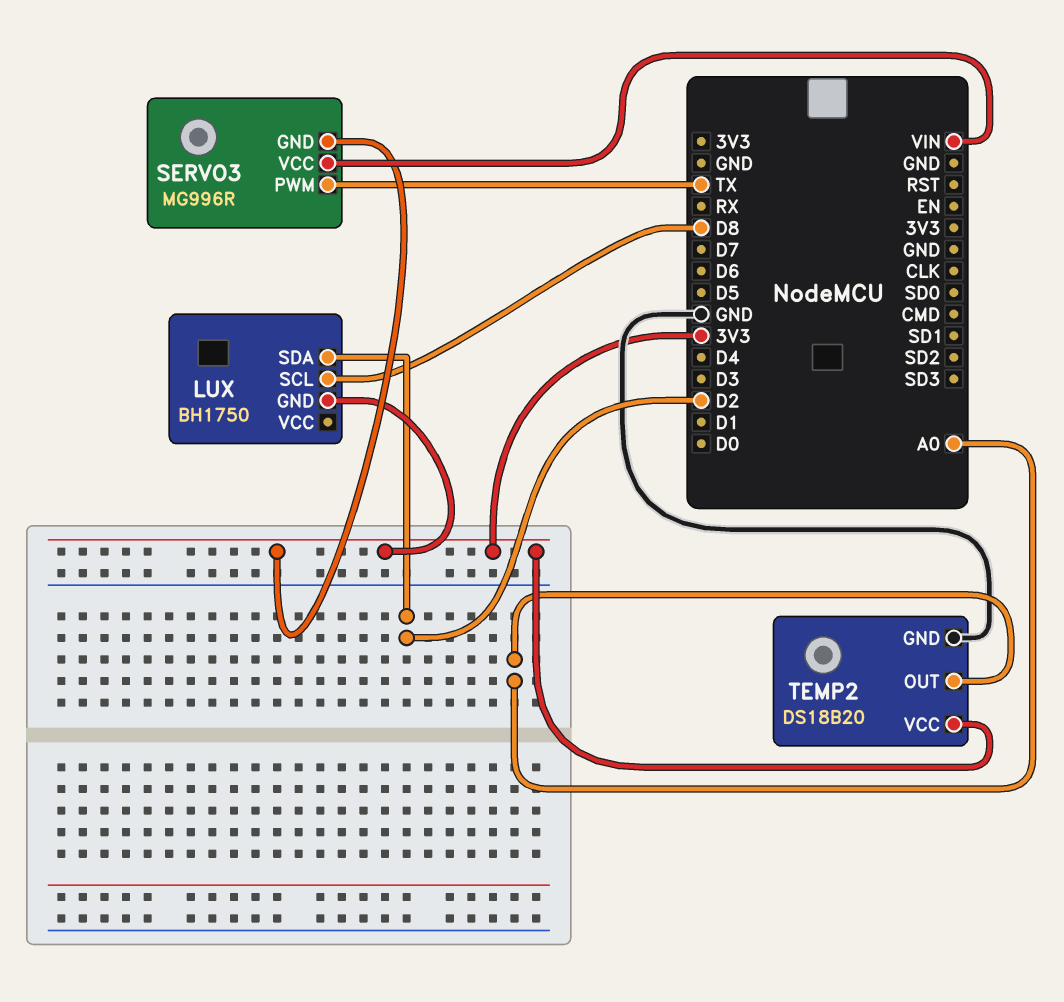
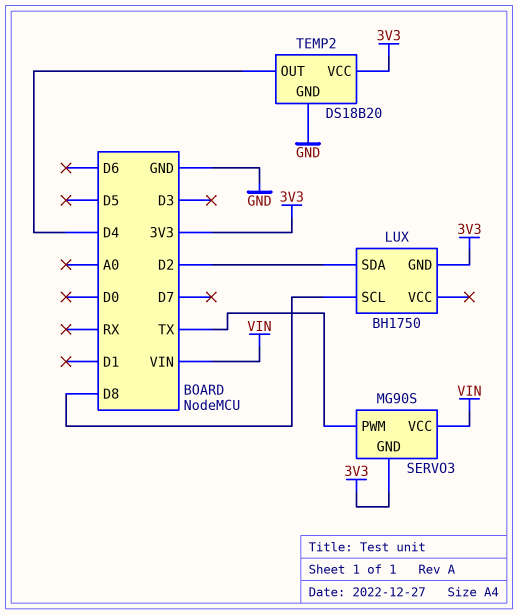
SERVO3: MG996R -> MG90S
TEMP2 pin OUT: A0 -> D4

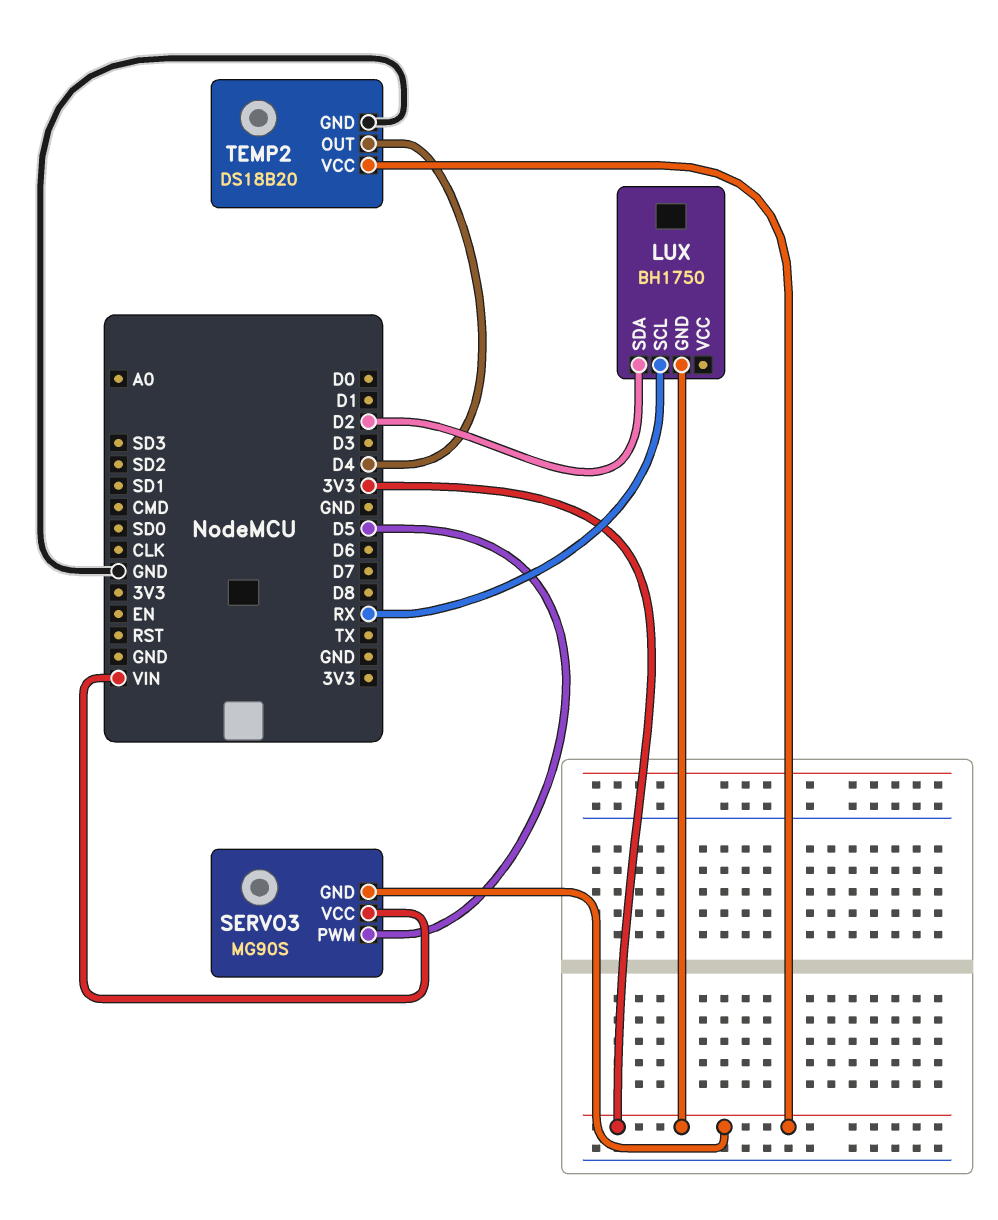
LUX pin SCL: D8 -> RX
SERVO3 pin PWM: TX -> D5

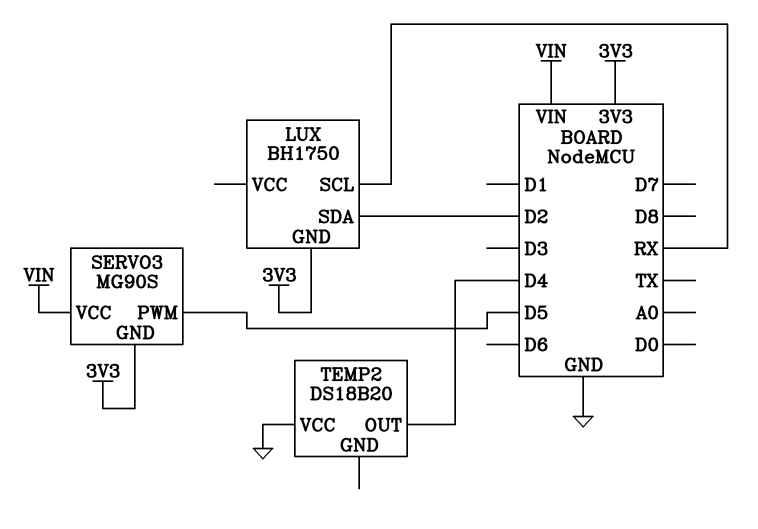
TEMP2 pin GND: GND -> none
TEMP2 pin VCC: 3V3 -> GND

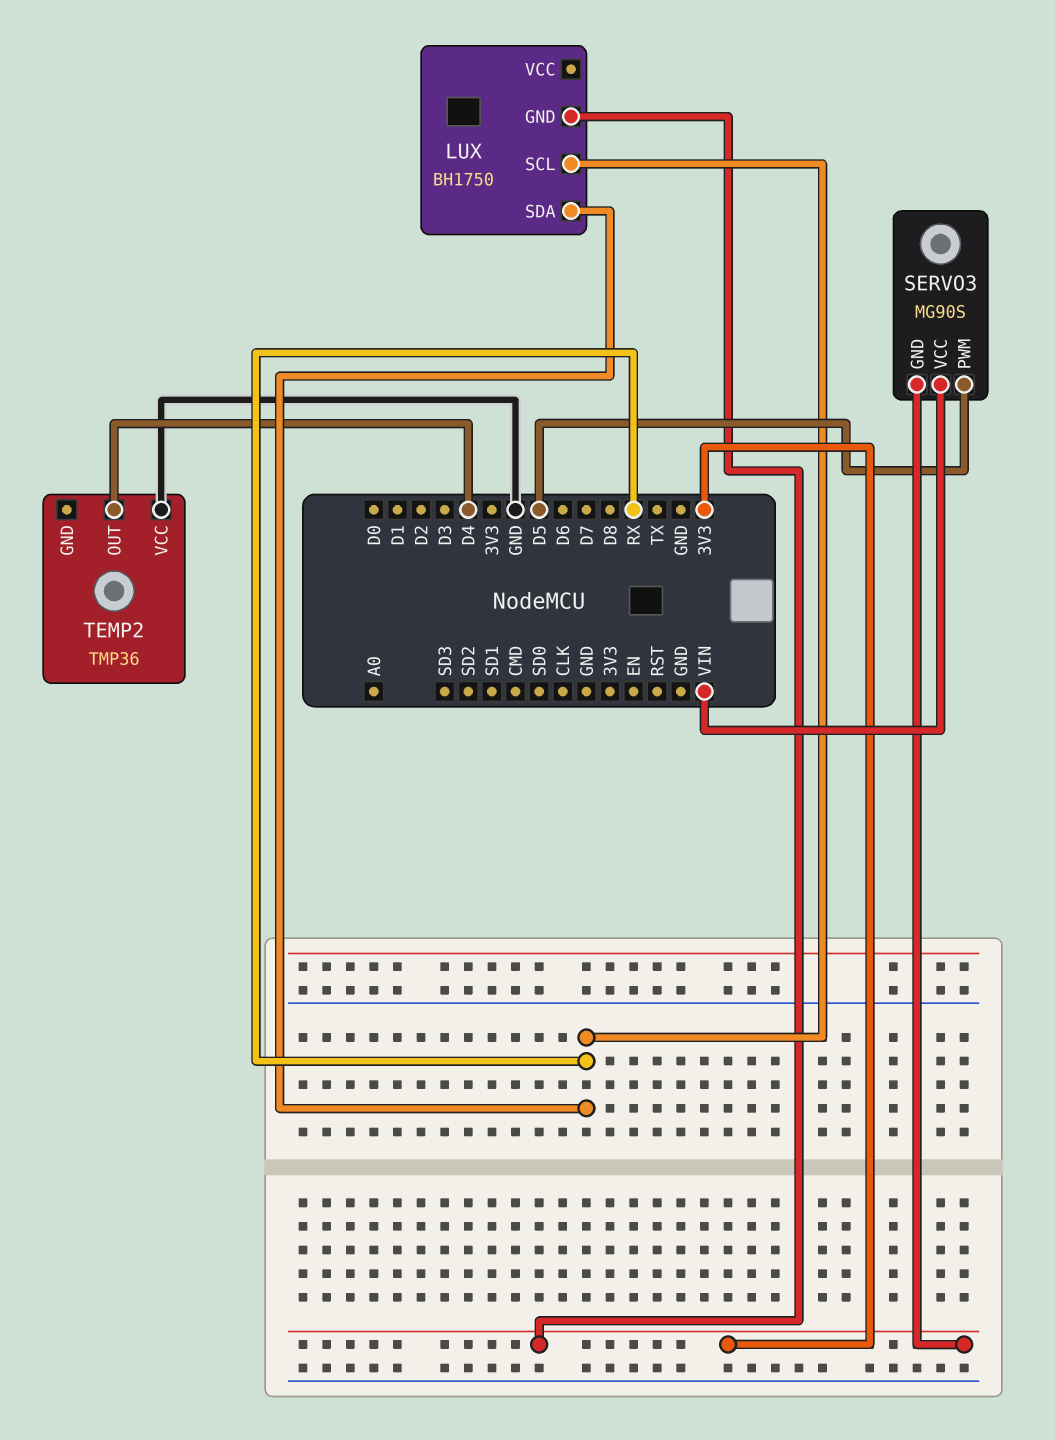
LUX pin SDA: D2 -> RX
TEMP2: DS18B20 -> TMP36

